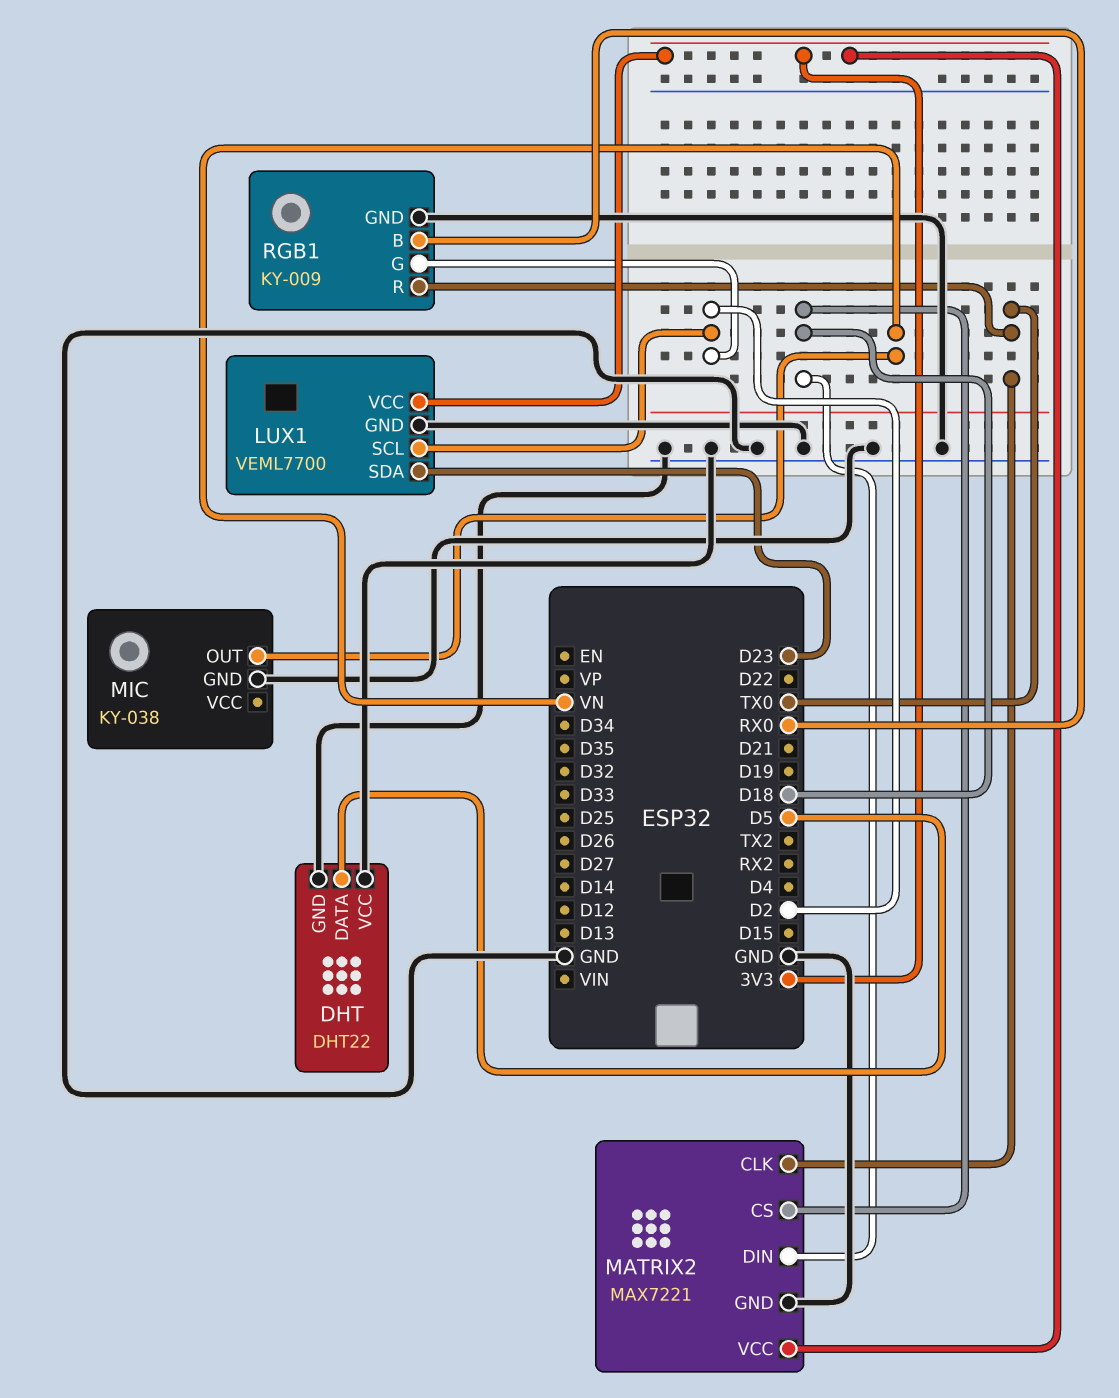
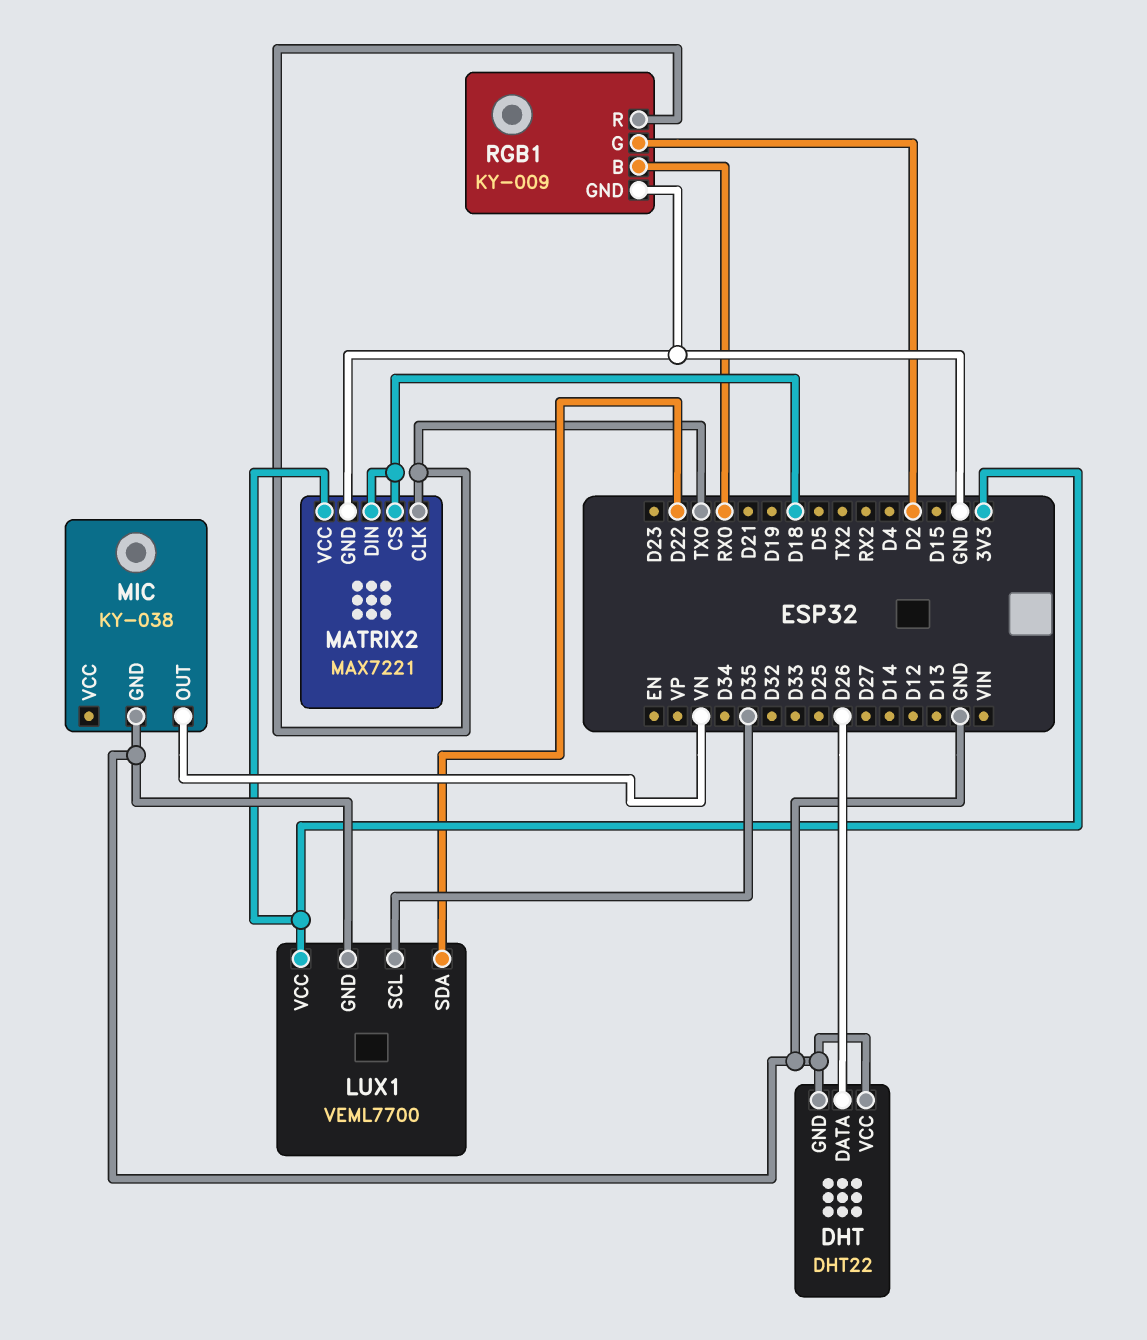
DHT pin DATA: D5 -> D26
LUX1 pin SCL: D2 -> D35
LUX1 pin SDA: D23 -> D22

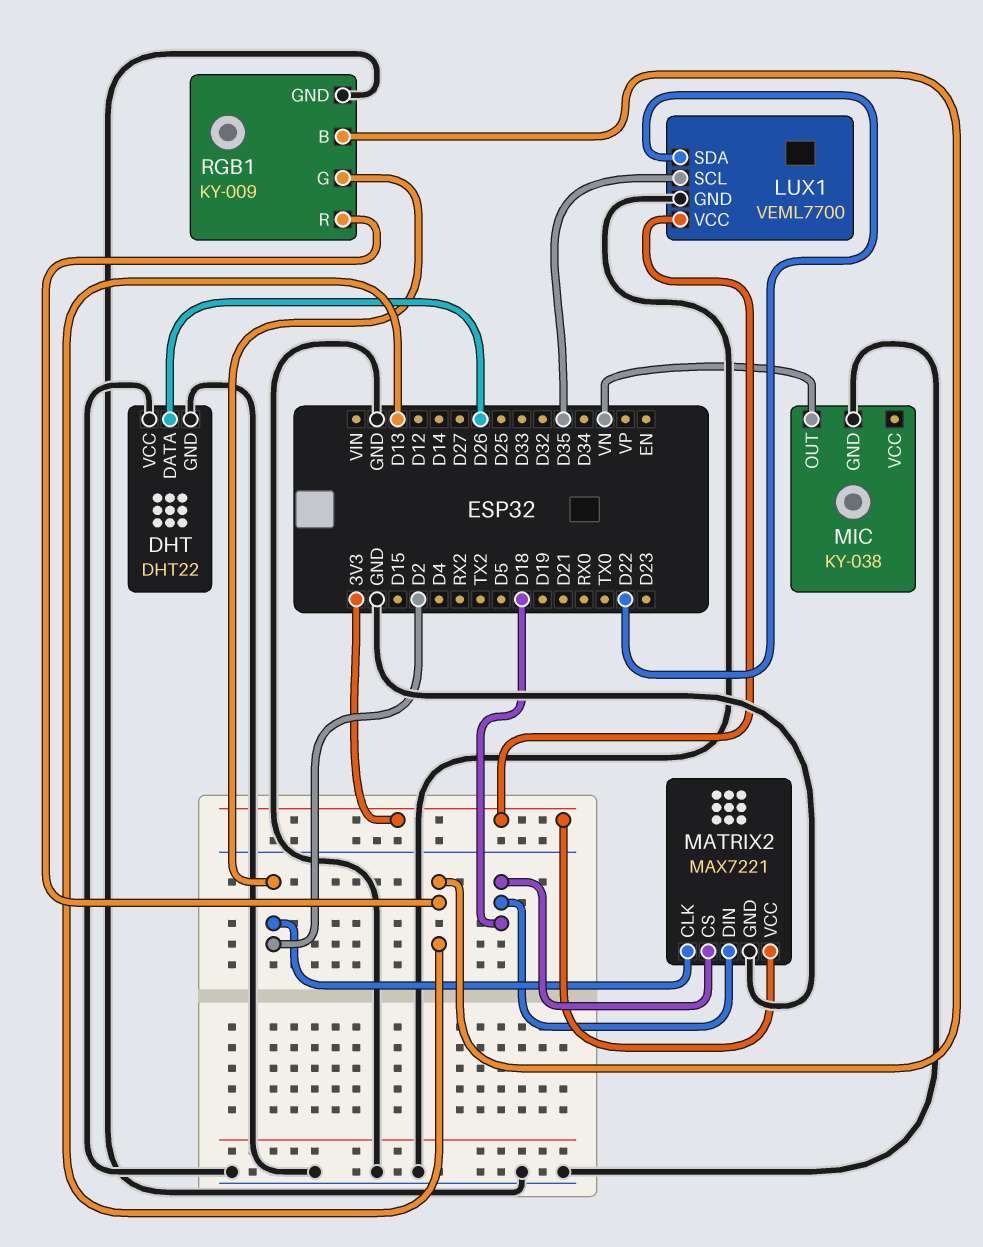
MATRIX2 pin CLK: TX0 -> D2
RGB1 pin B: RX0 -> D13
RGB1 pin R: TX0 -> D13

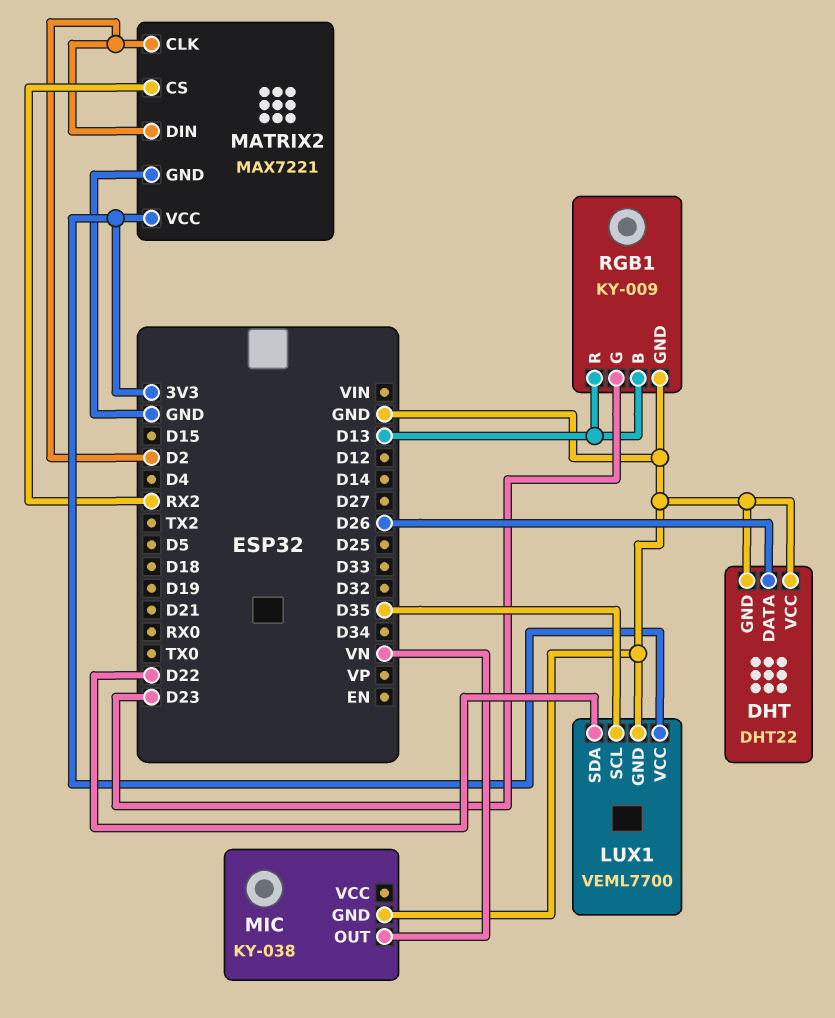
MATRIX2 pin CS: D18 -> RX2
MATRIX2 pin DIN: D18 -> D2
RGB1 pin G: D2 -> D23

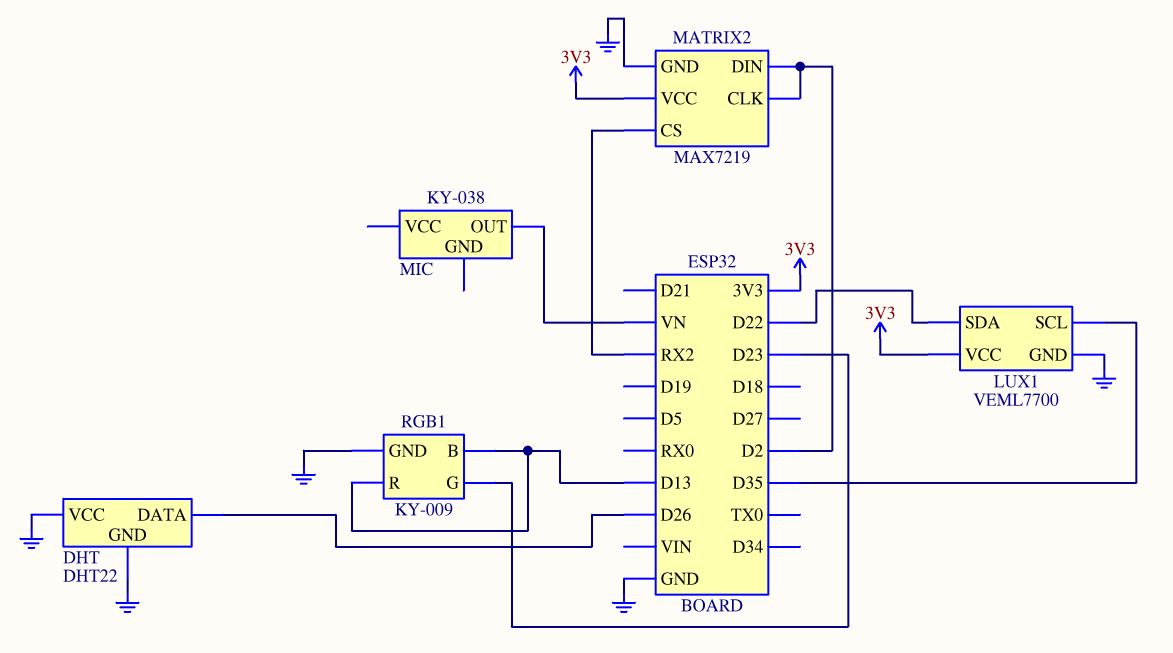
MATRIX2: MAX7221 -> MAX7219
MIC pin GND: GND -> none

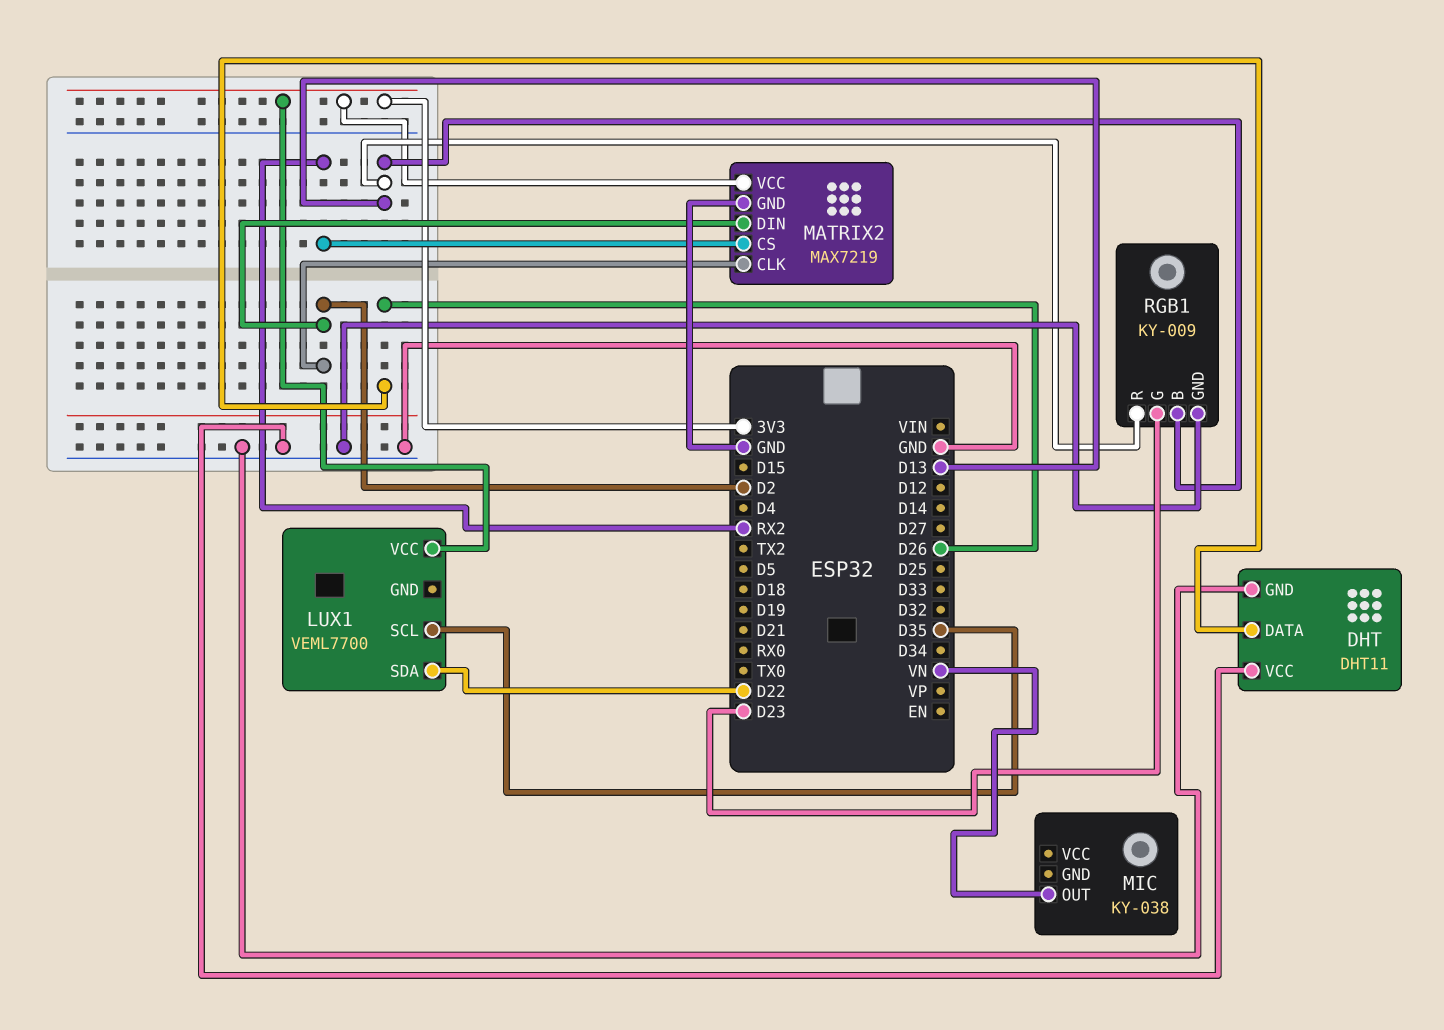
DHT: DHT22 -> DHT11
LUX1 pin GND: GND -> none

